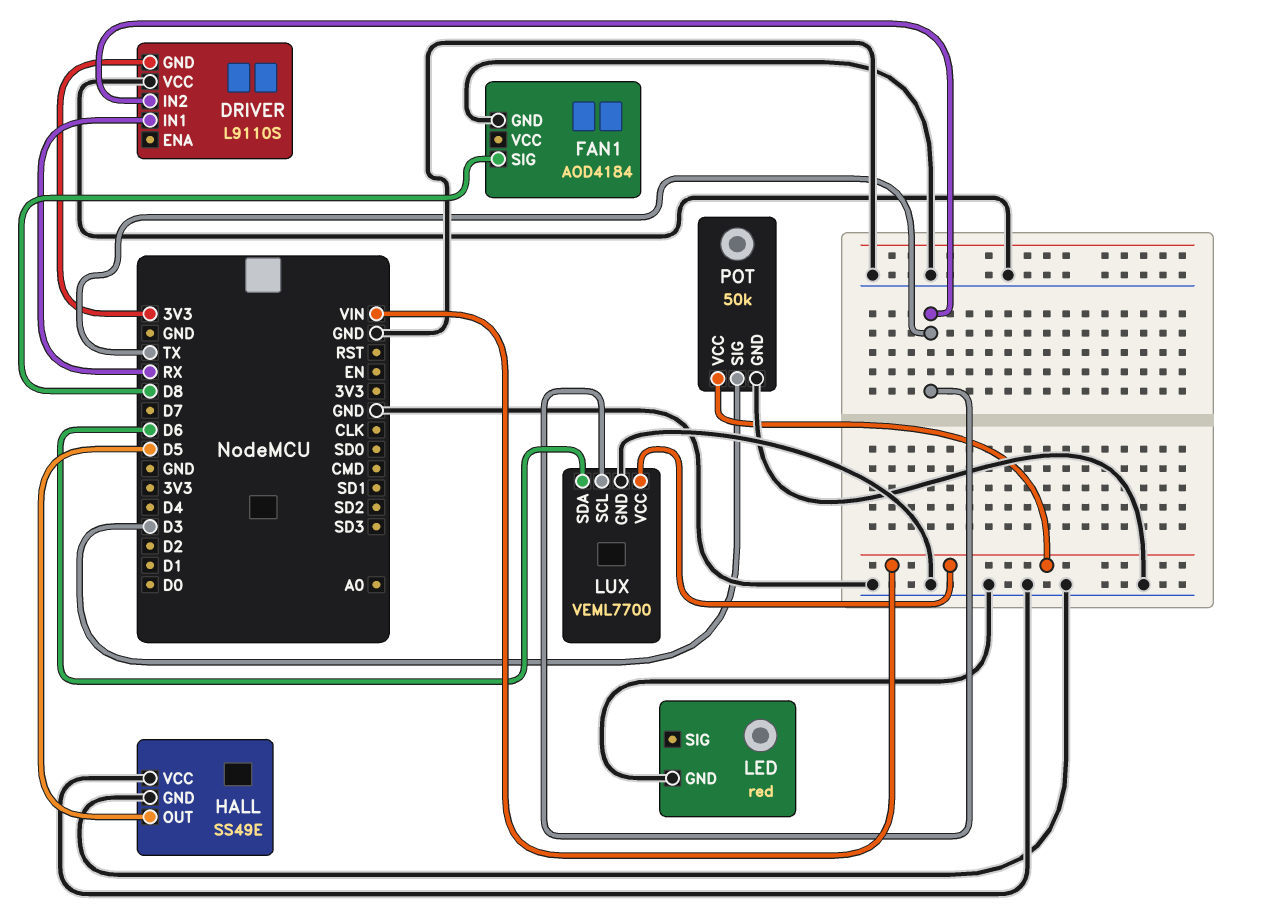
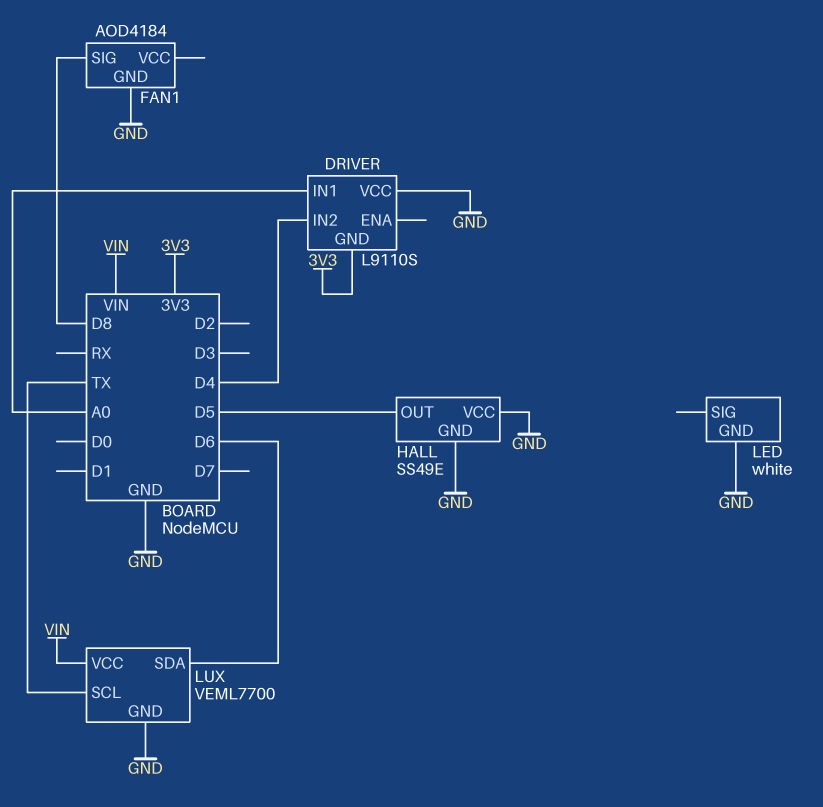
DRIVER pin IN1: RX -> A0
DRIVER pin IN2: TX -> D4
LED: red -> white
POT: 50k -> none
POT pin GND: GND -> none
POT pin SIG: D3 -> none
POT pin VCC: VIN -> none

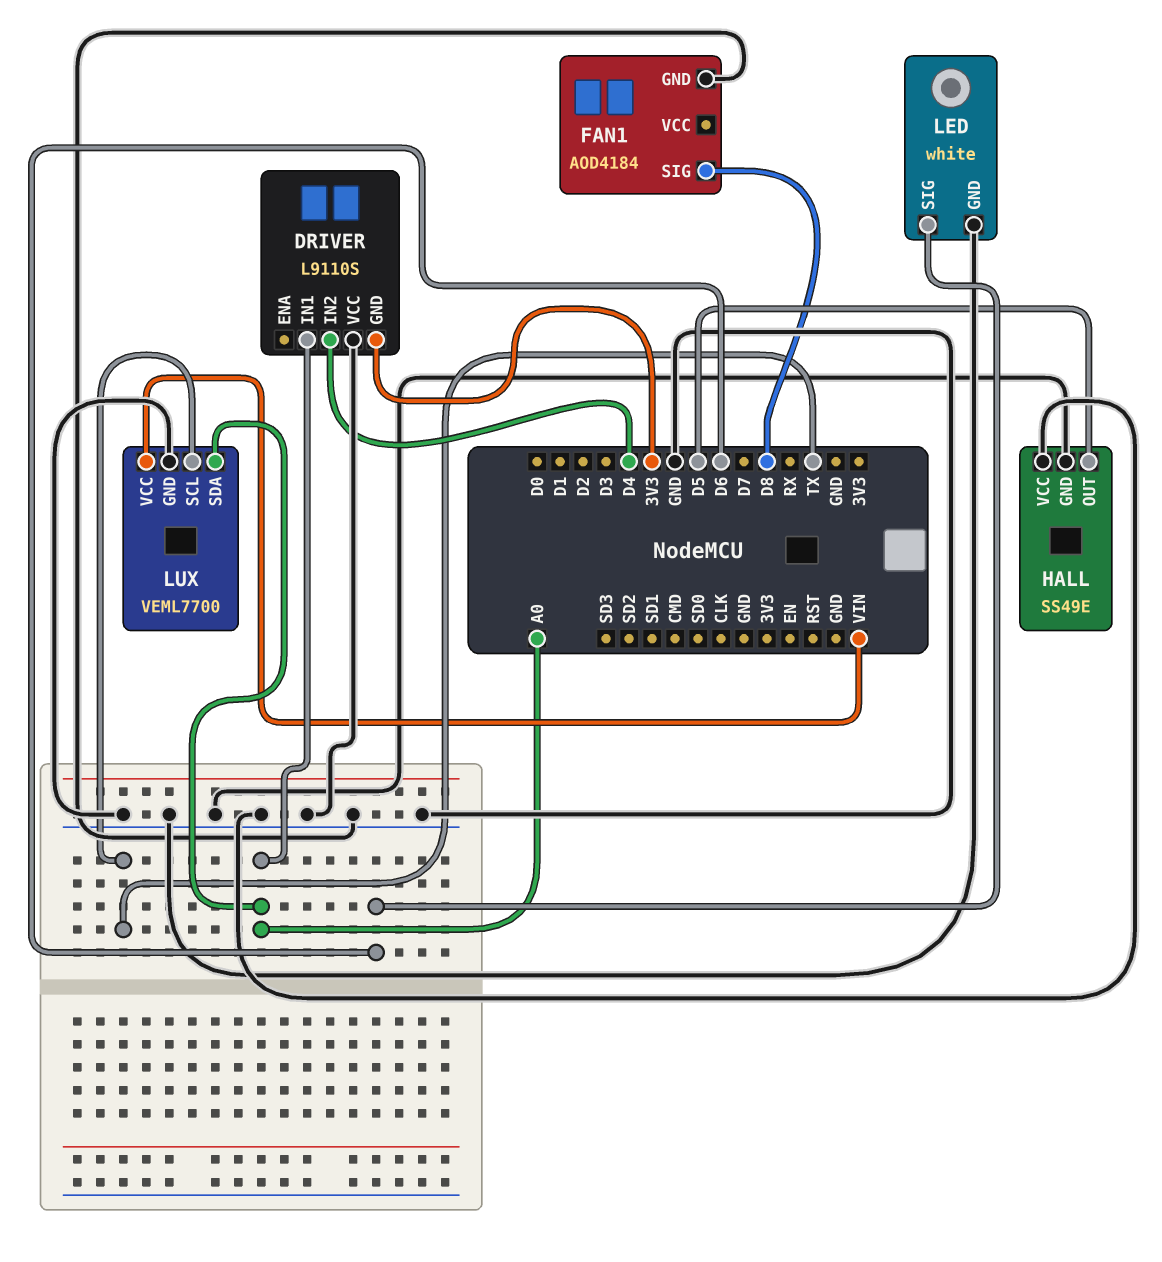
LED pin SIG: none -> D6
LUX pin SDA: D6 -> A0

